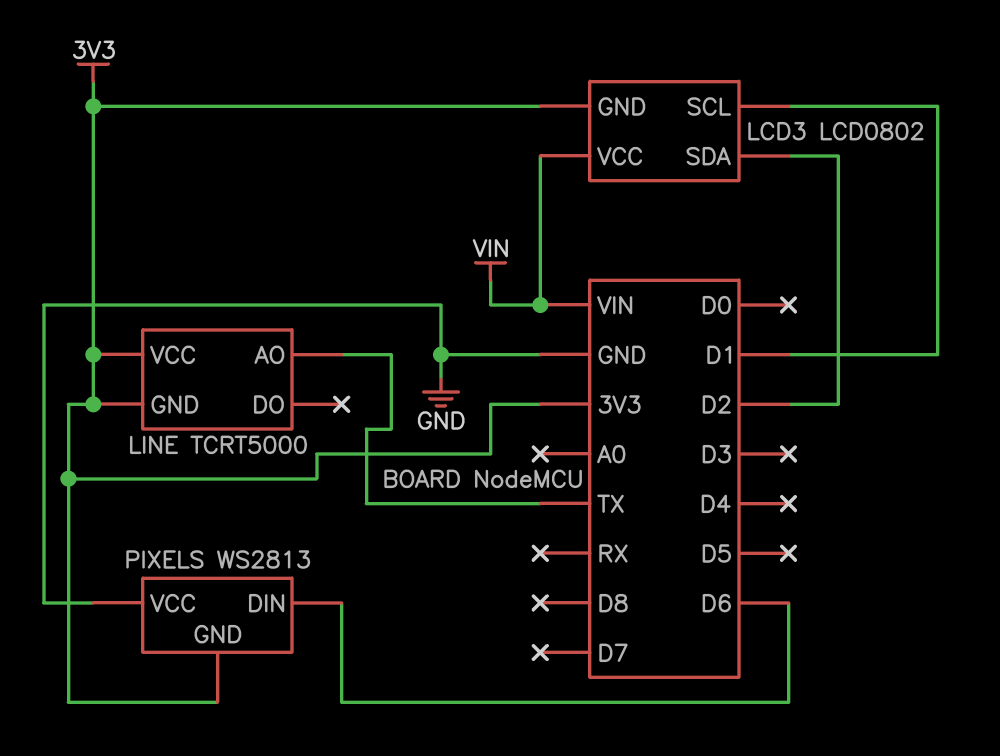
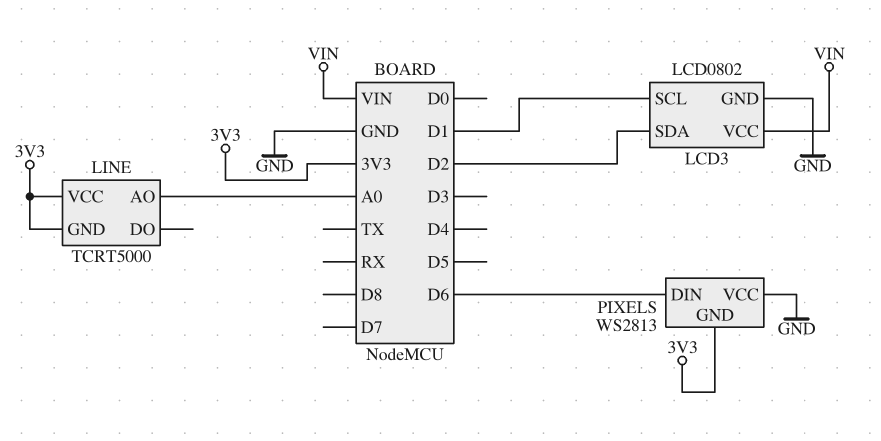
LCD3 pin GND: 3V3 -> GND
LINE pin AO: TX -> A0

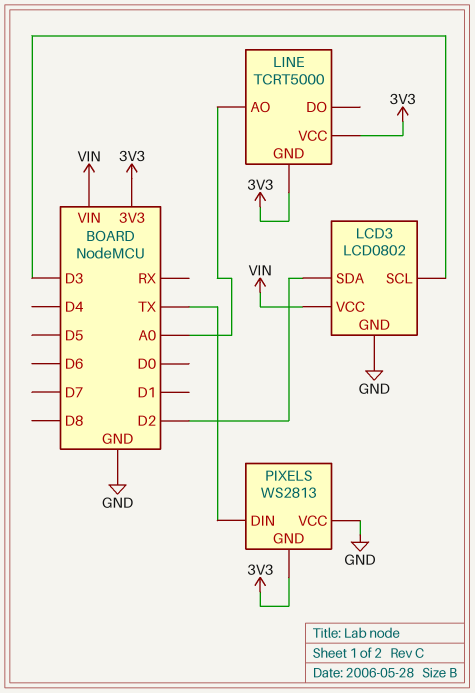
LCD3 pin SCL: D1 -> D3
PIXELS pin DIN: D6 -> TX

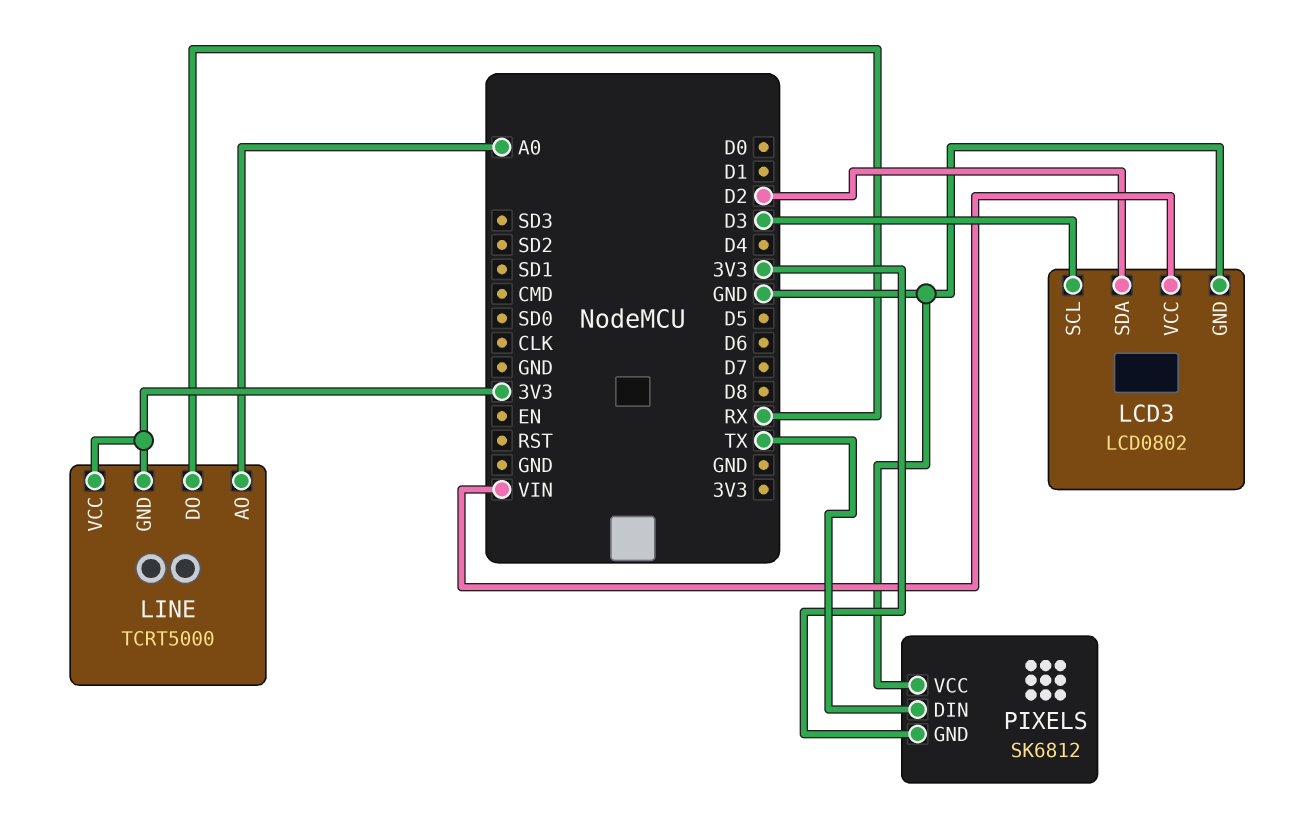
LINE pin DO: none -> RX
PIXELS: WS2813 -> SK6812

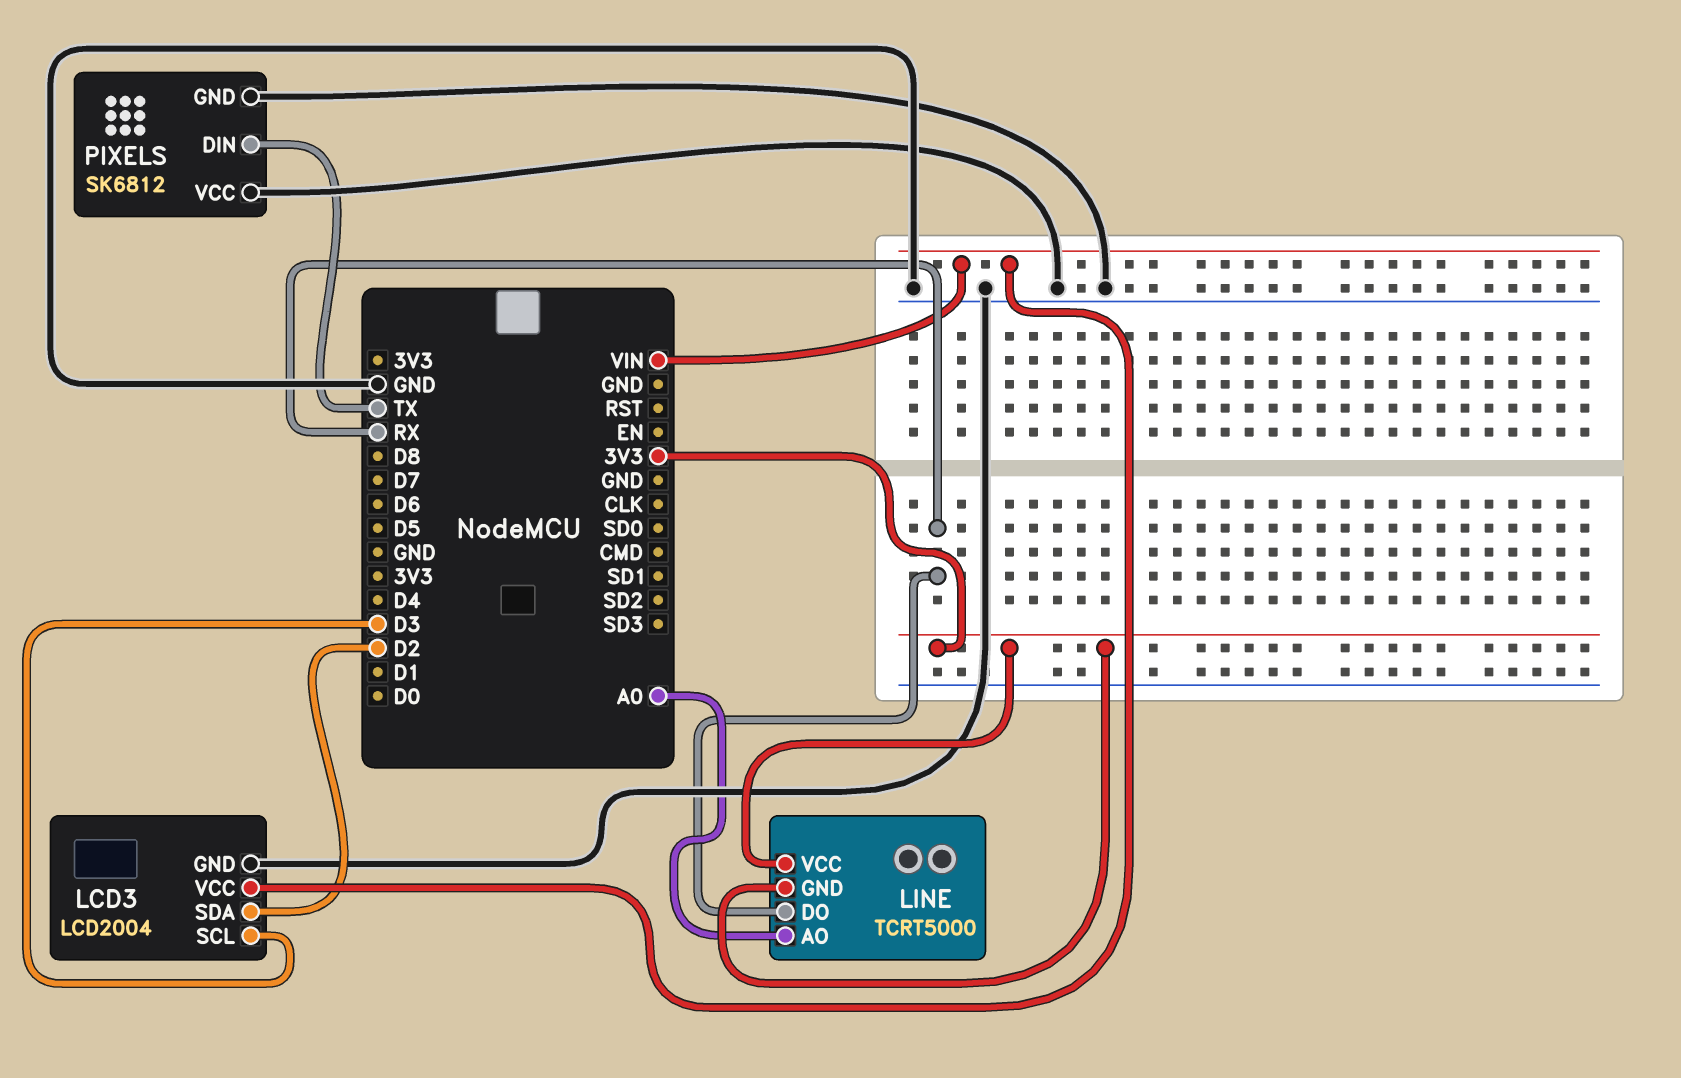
LCD3: LCD0802 -> LCD2004
PIXELS pin GND: 3V3 -> GND

